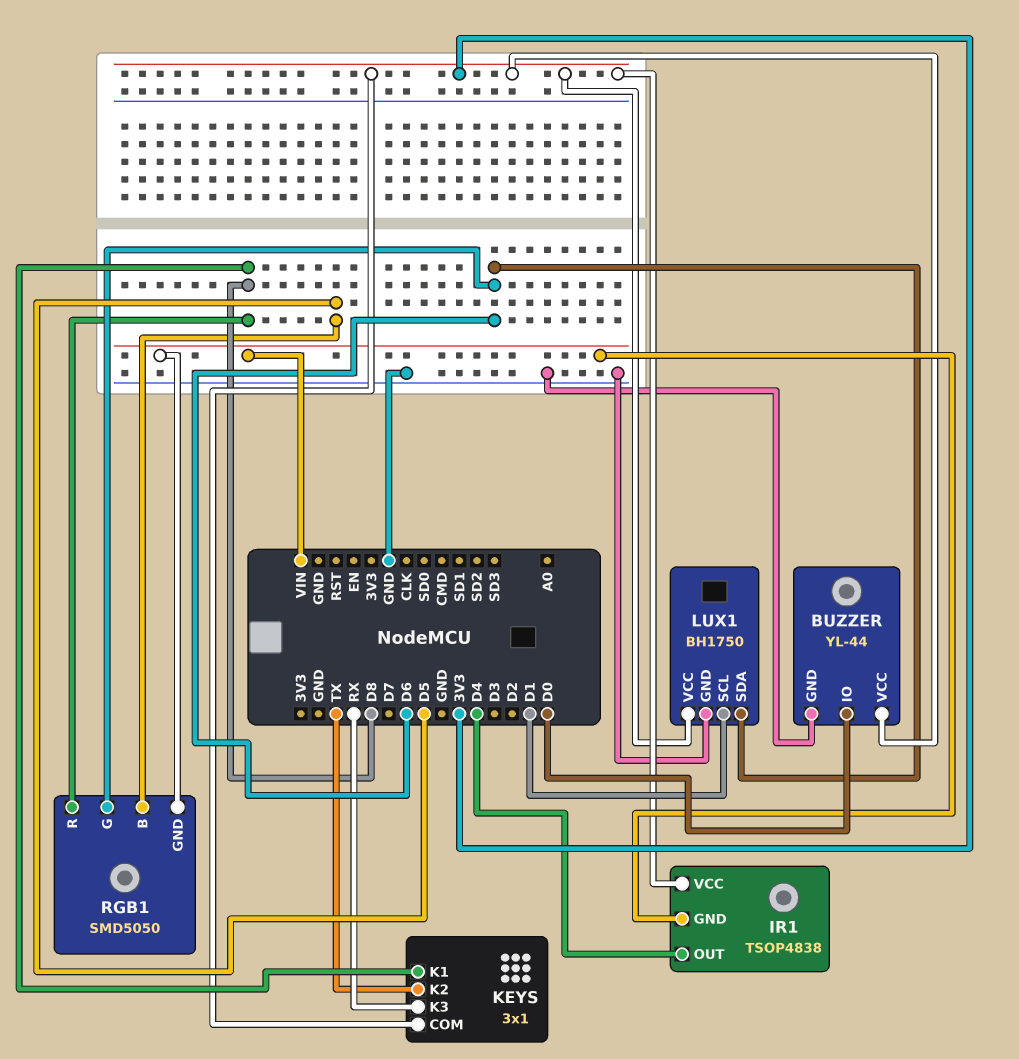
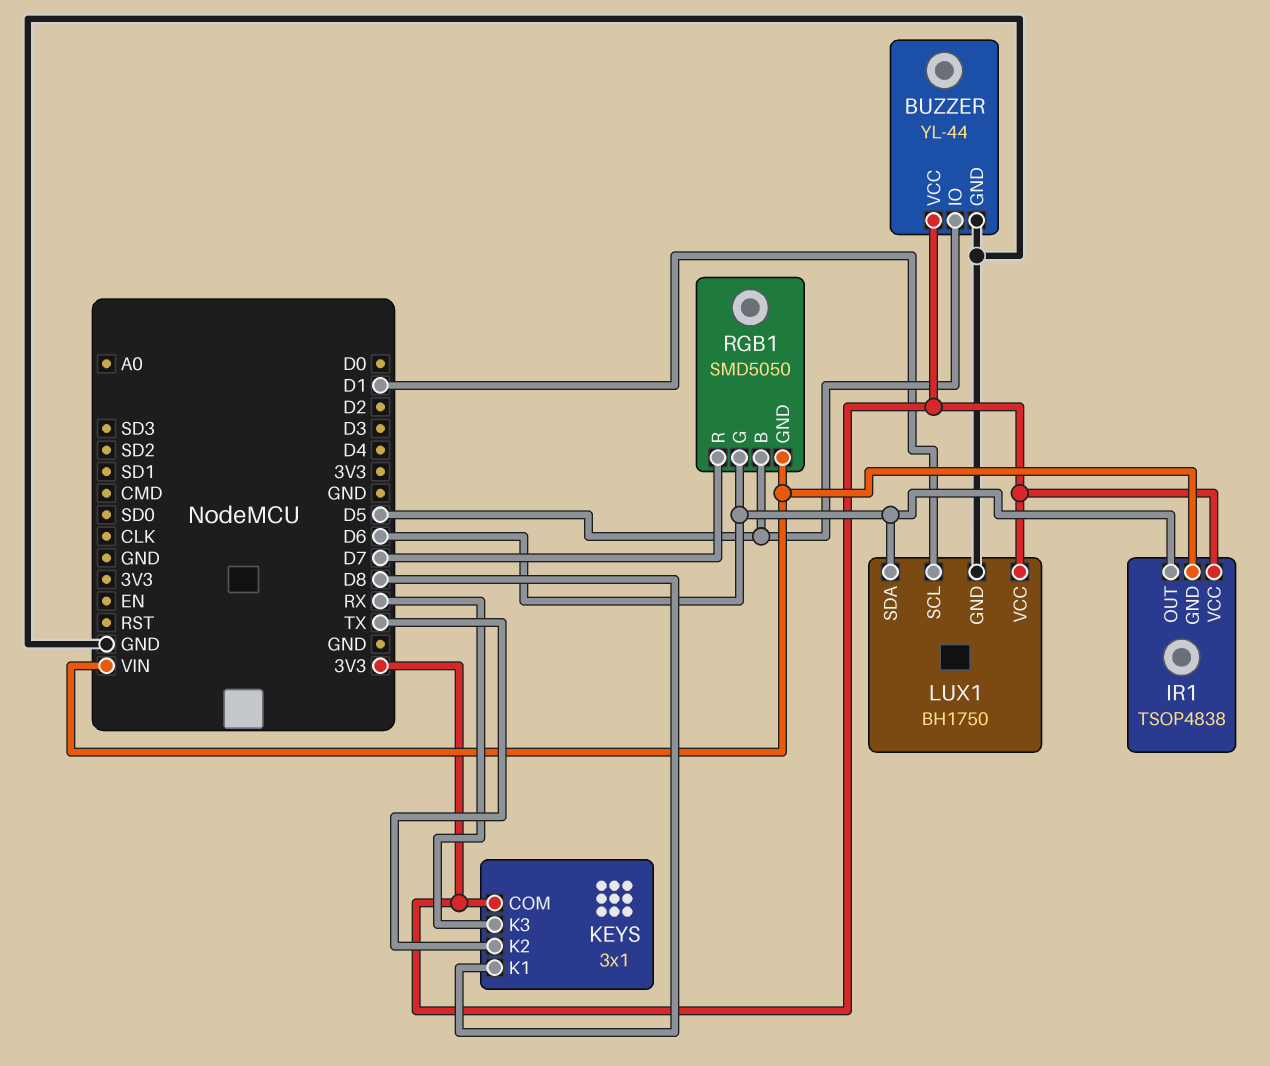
BUZZER pin IO: D0 -> D5
IR1 pin OUT: D4 -> D6
RGB1 pin R: D8 -> D7

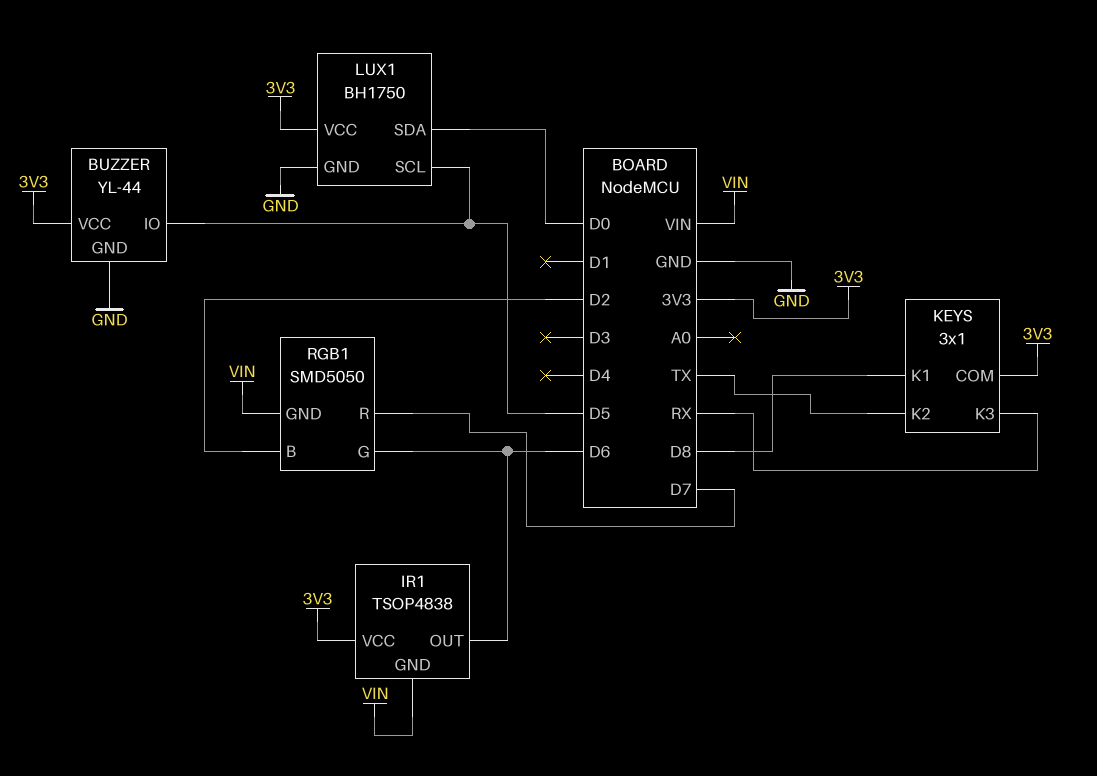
LUX1 pin SCL: D1 -> D5
LUX1 pin SDA: D6 -> D0
RGB1 pin B: D5 -> D2

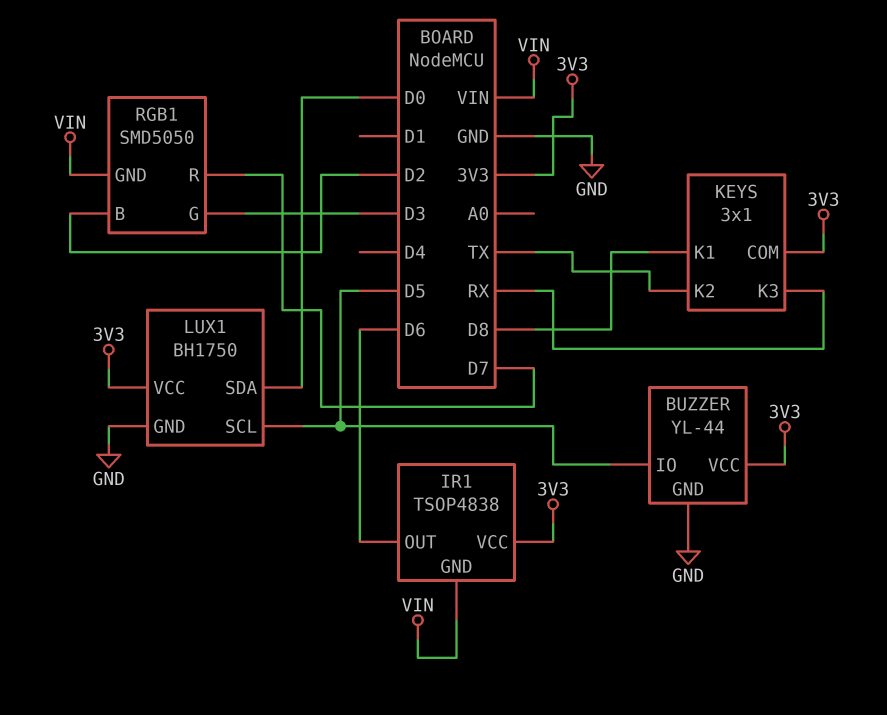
RGB1 pin G: D6 -> D3

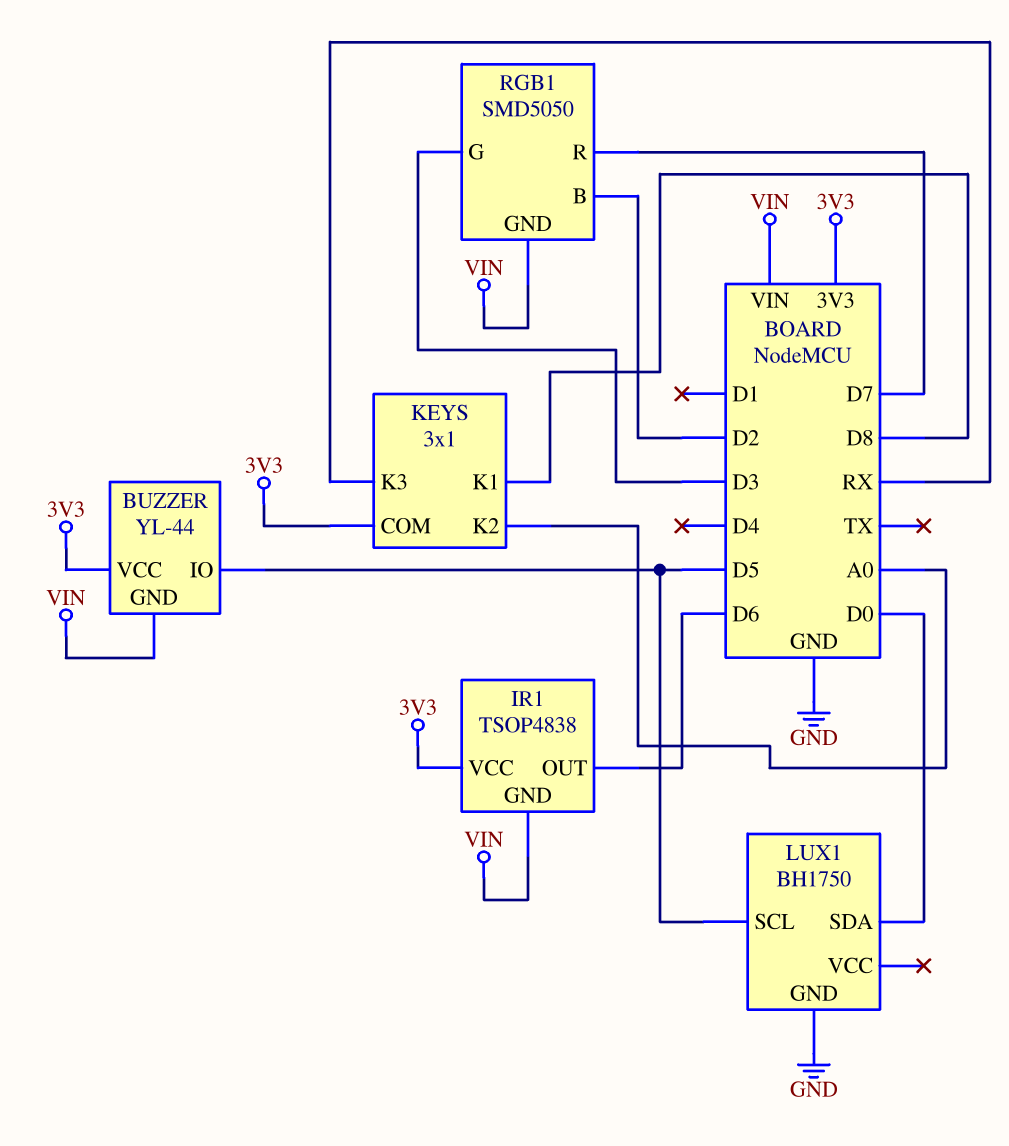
BUZZER pin GND: GND -> VIN
KEYS pin K2: TX -> A0
LUX1 pin VCC: 3V3 -> none

